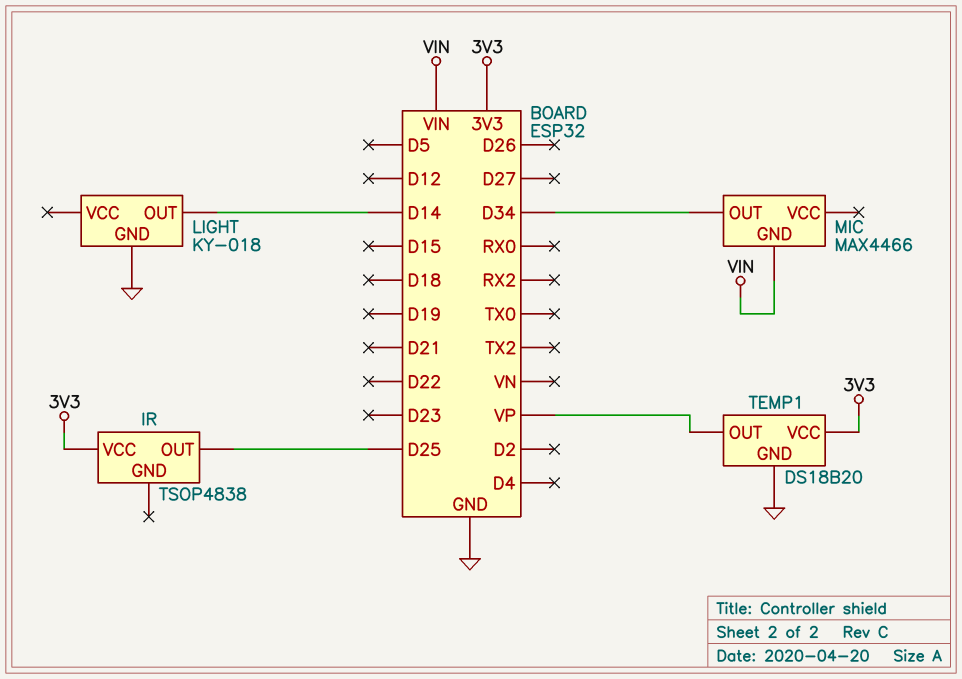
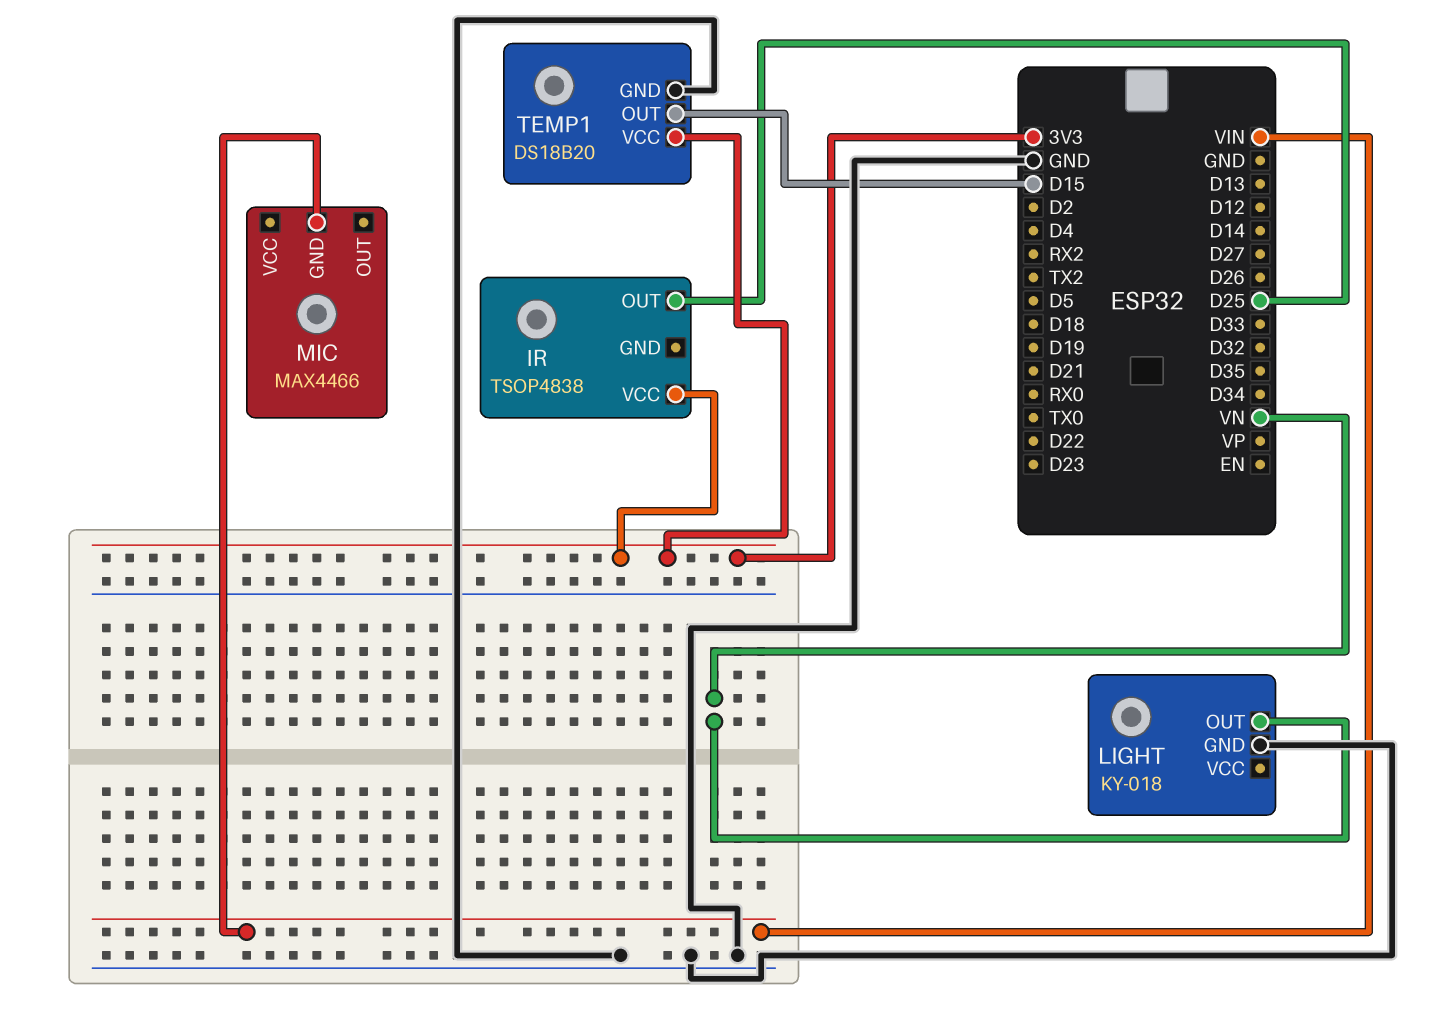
LIGHT pin OUT: D14 -> VN
MIC pin OUT: D34 -> none
TEMP1 pin OUT: VP -> D15

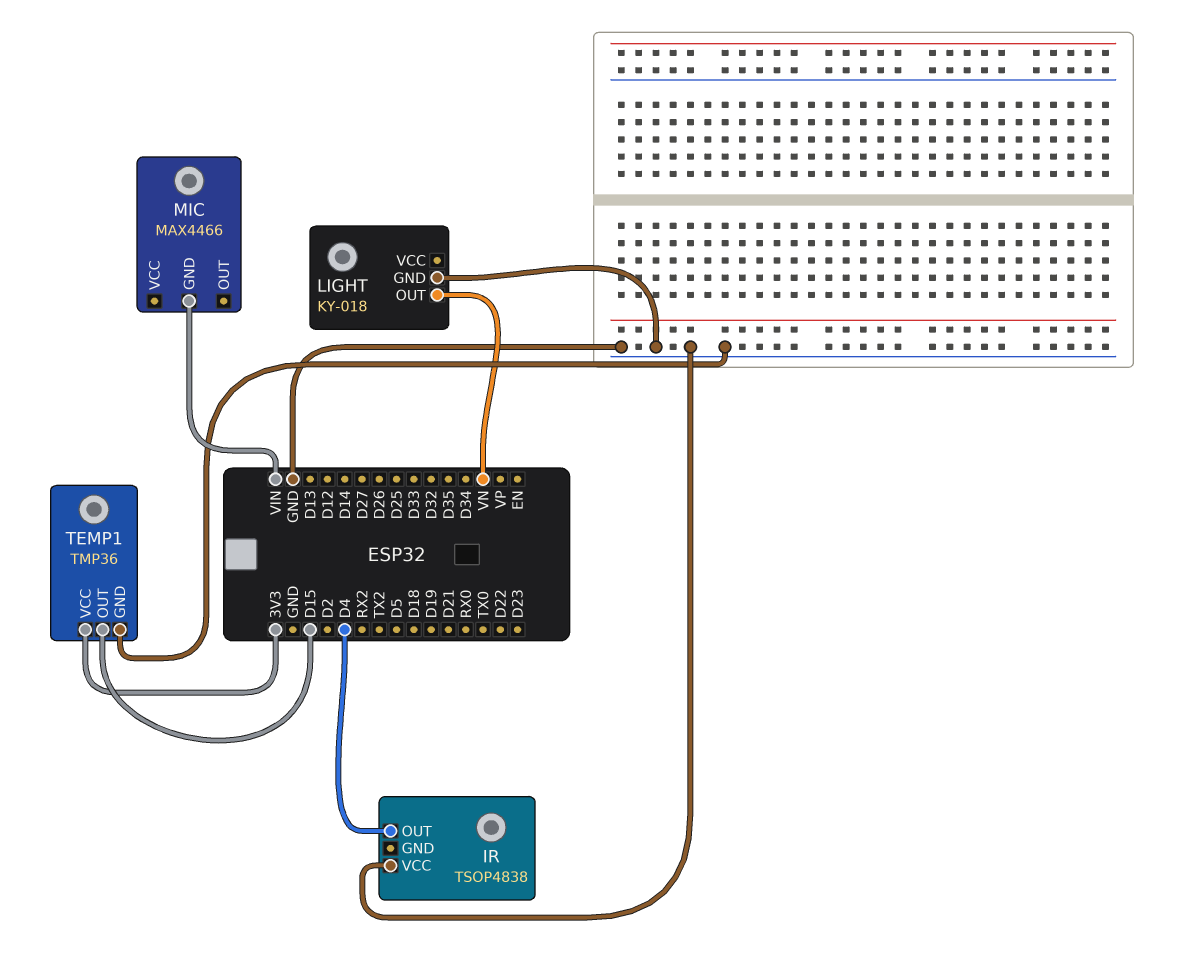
IR pin OUT: D25 -> D4
IR pin VCC: 3V3 -> GND
TEMP1: DS18B20 -> TMP36

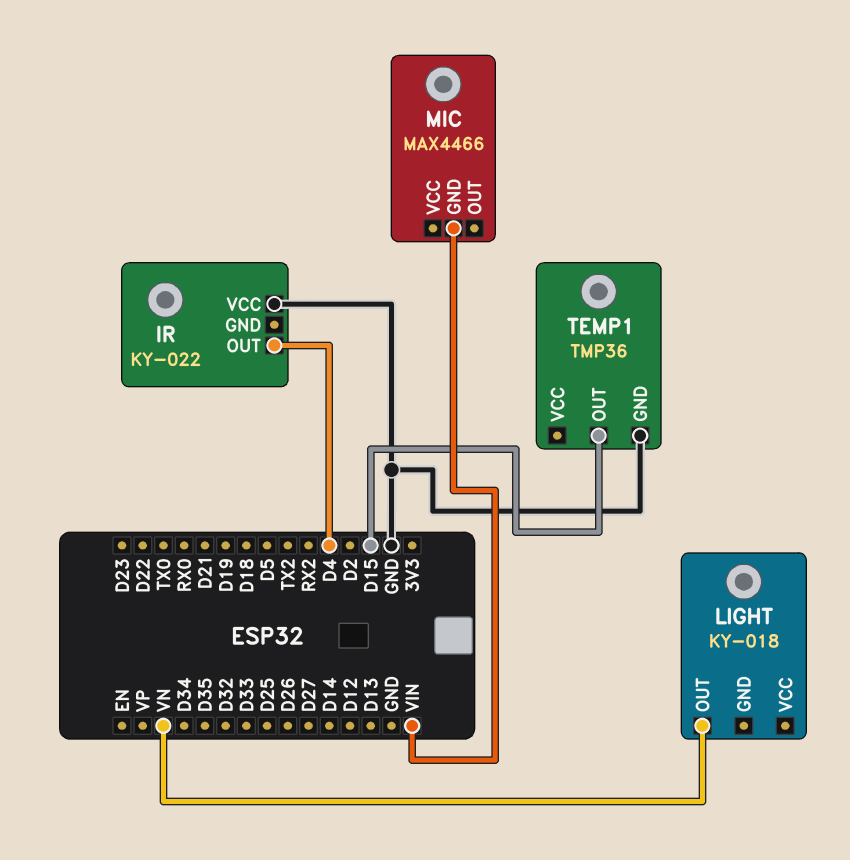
IR: TSOP4838 -> KY-022
LIGHT pin GND: GND -> none
TEMP1 pin VCC: 3V3 -> none

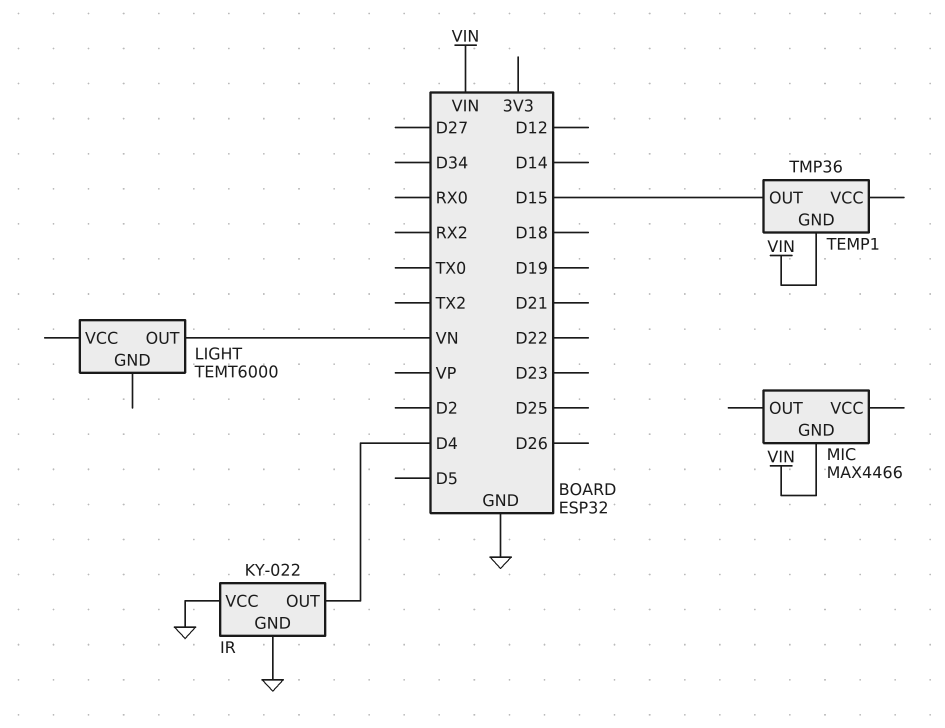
IR pin GND: none -> GND
LIGHT: KY-018 -> TEMT6000
TEMP1 pin GND: GND -> VIN

